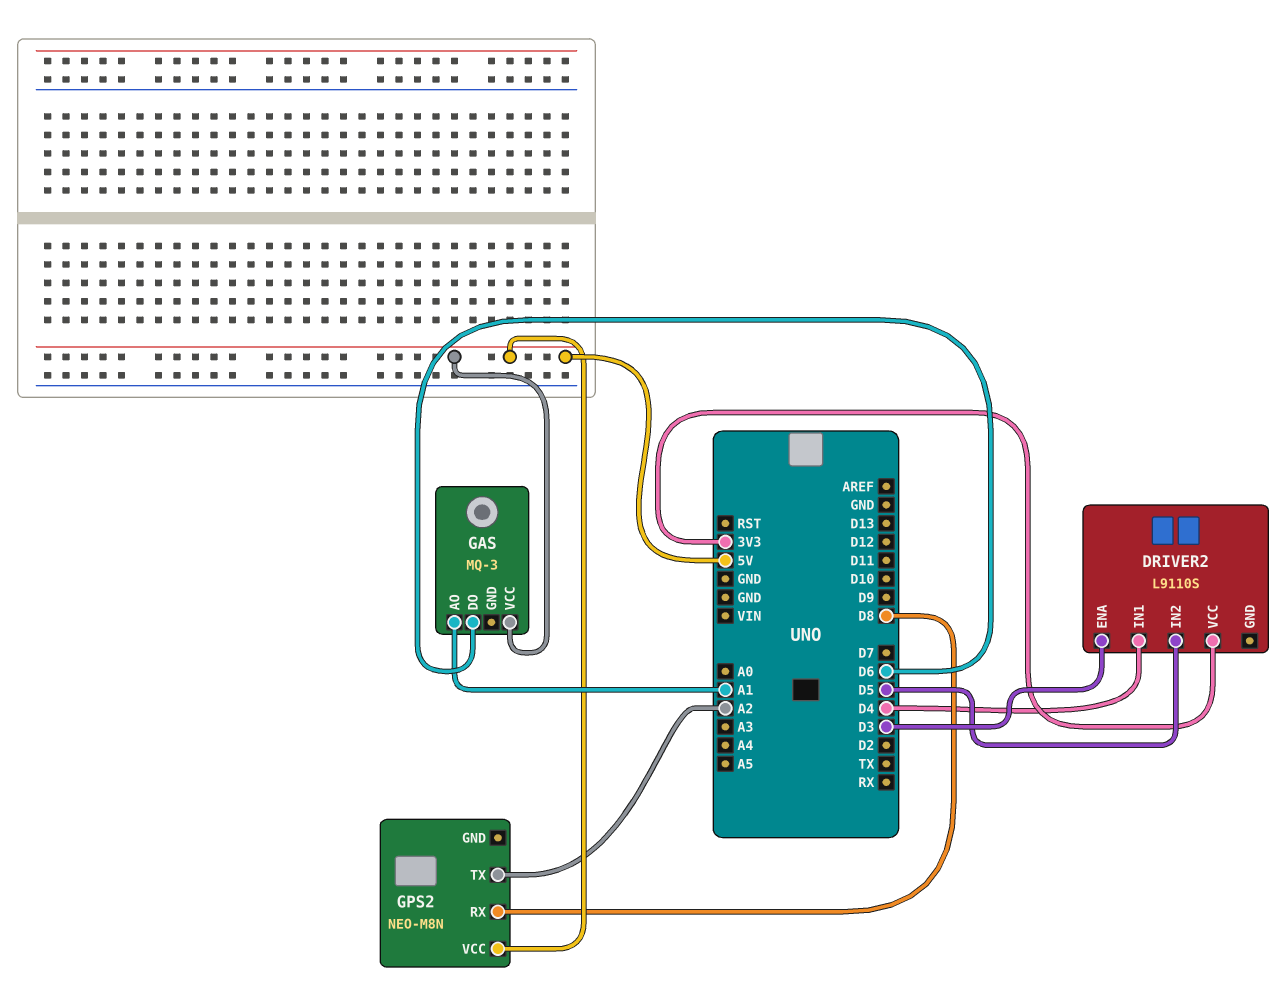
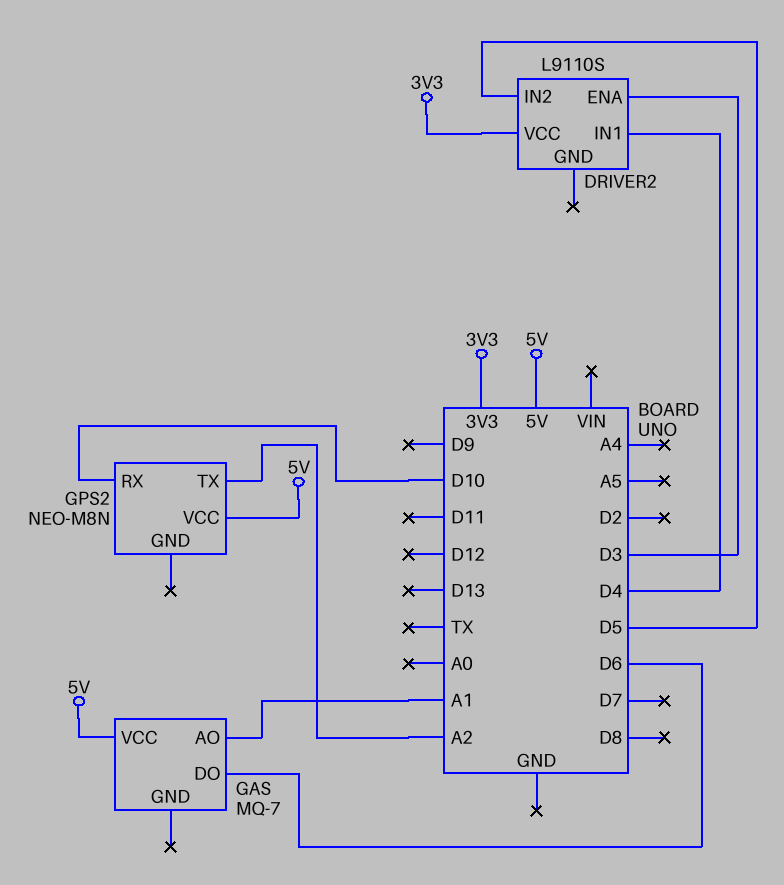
GAS: MQ-3 -> MQ-7
GPS2 pin RX: D8 -> D10

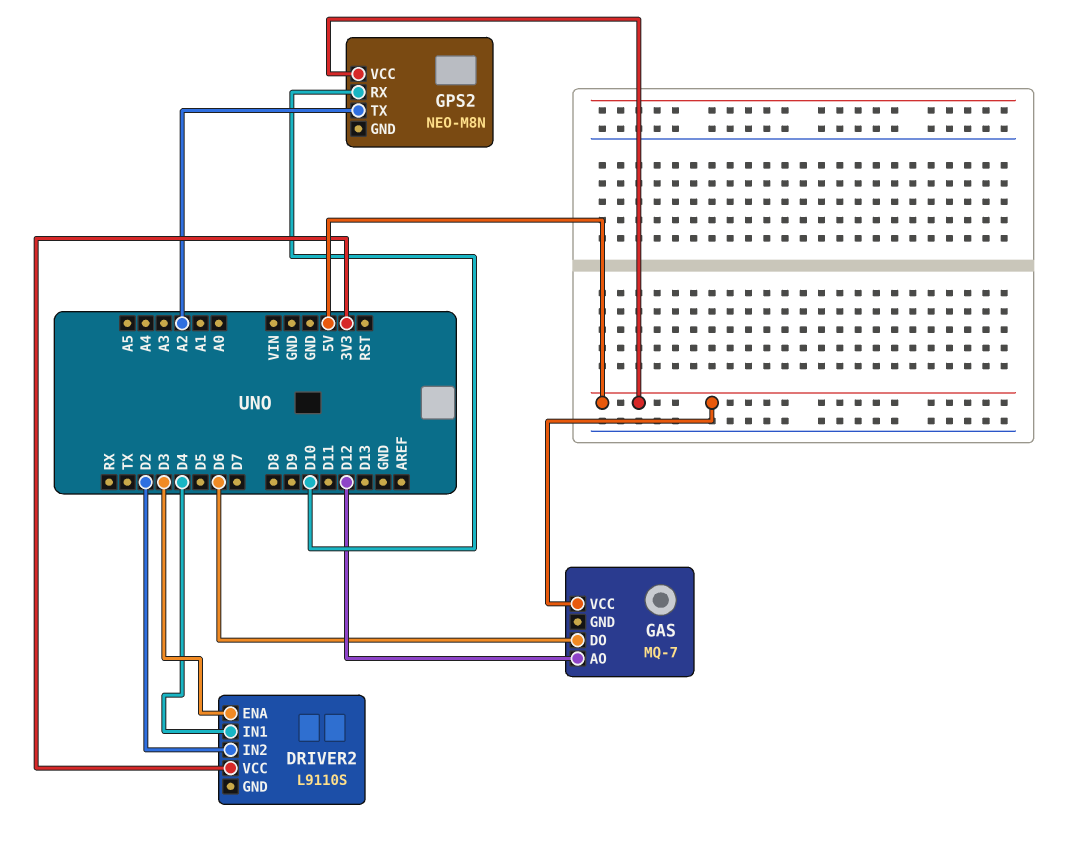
DRIVER2 pin IN2: D5 -> D2
GAS pin AO: A1 -> D12

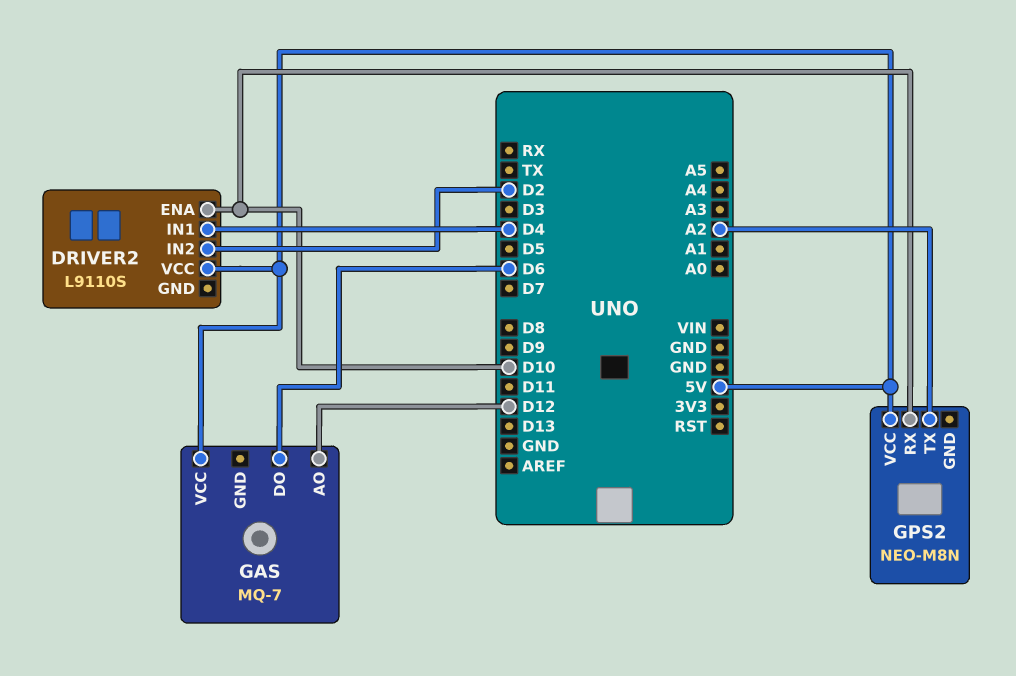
DRIVER2 pin ENA: D3 -> D10
DRIVER2 pin VCC: 3V3 -> 5V

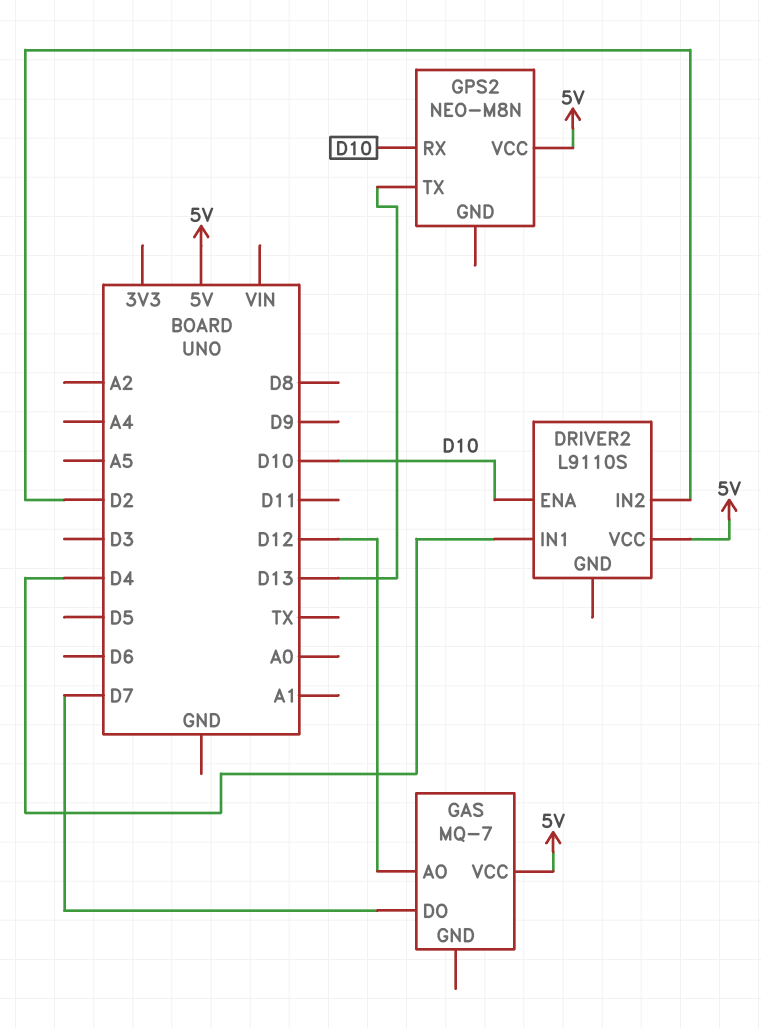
GAS pin DO: D6 -> D7
GPS2 pin TX: A2 -> D13

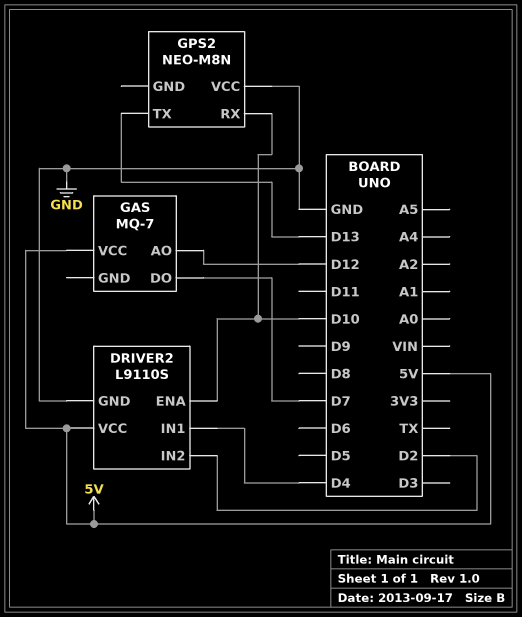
DRIVER2 pin GND: none -> GND
GPS2 pin VCC: 5V -> GND

